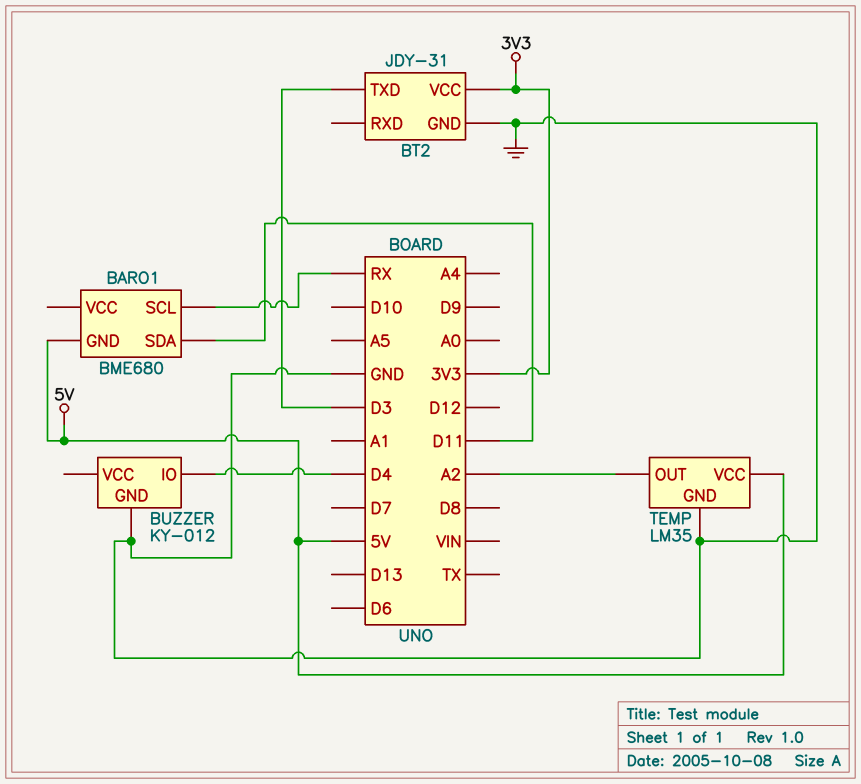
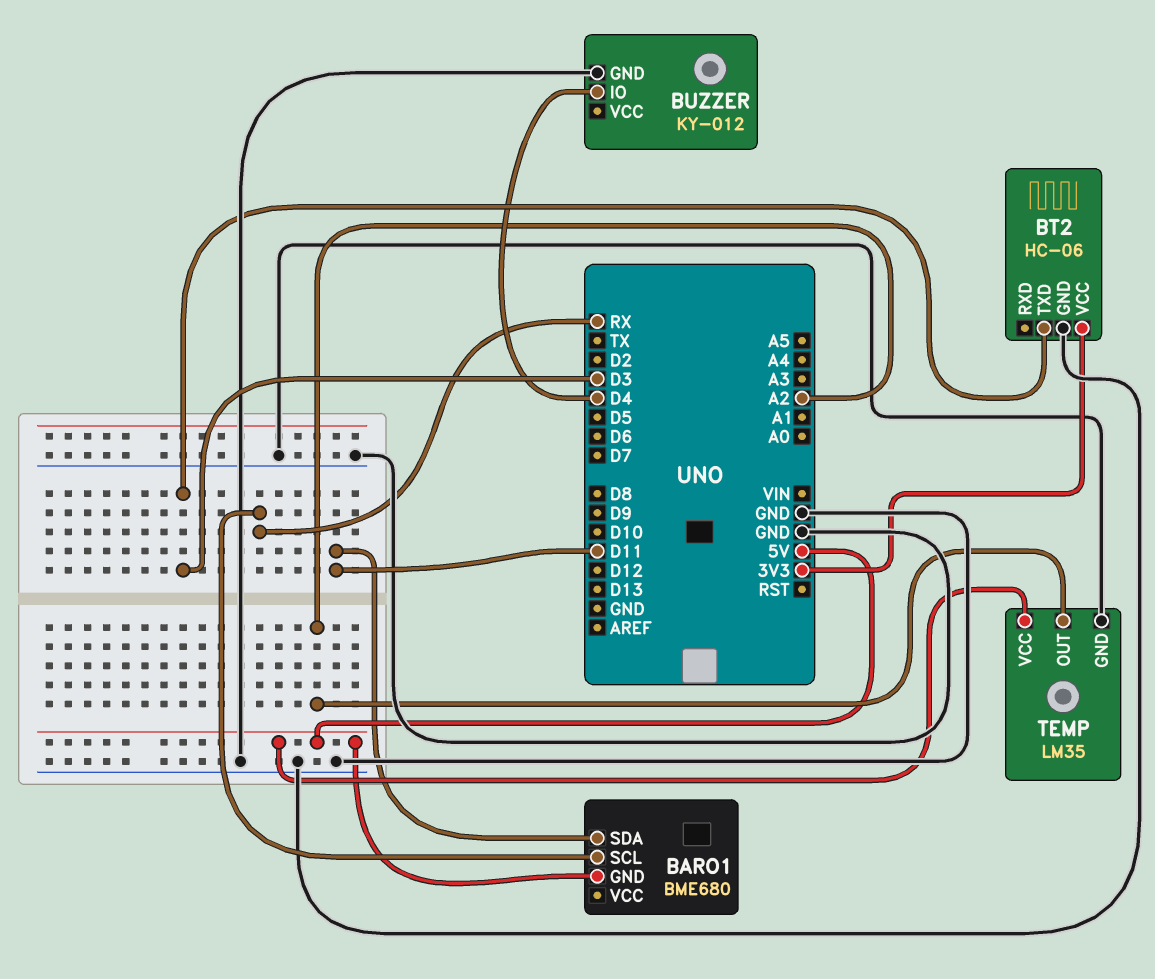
BT2: JDY-31 -> HC-06

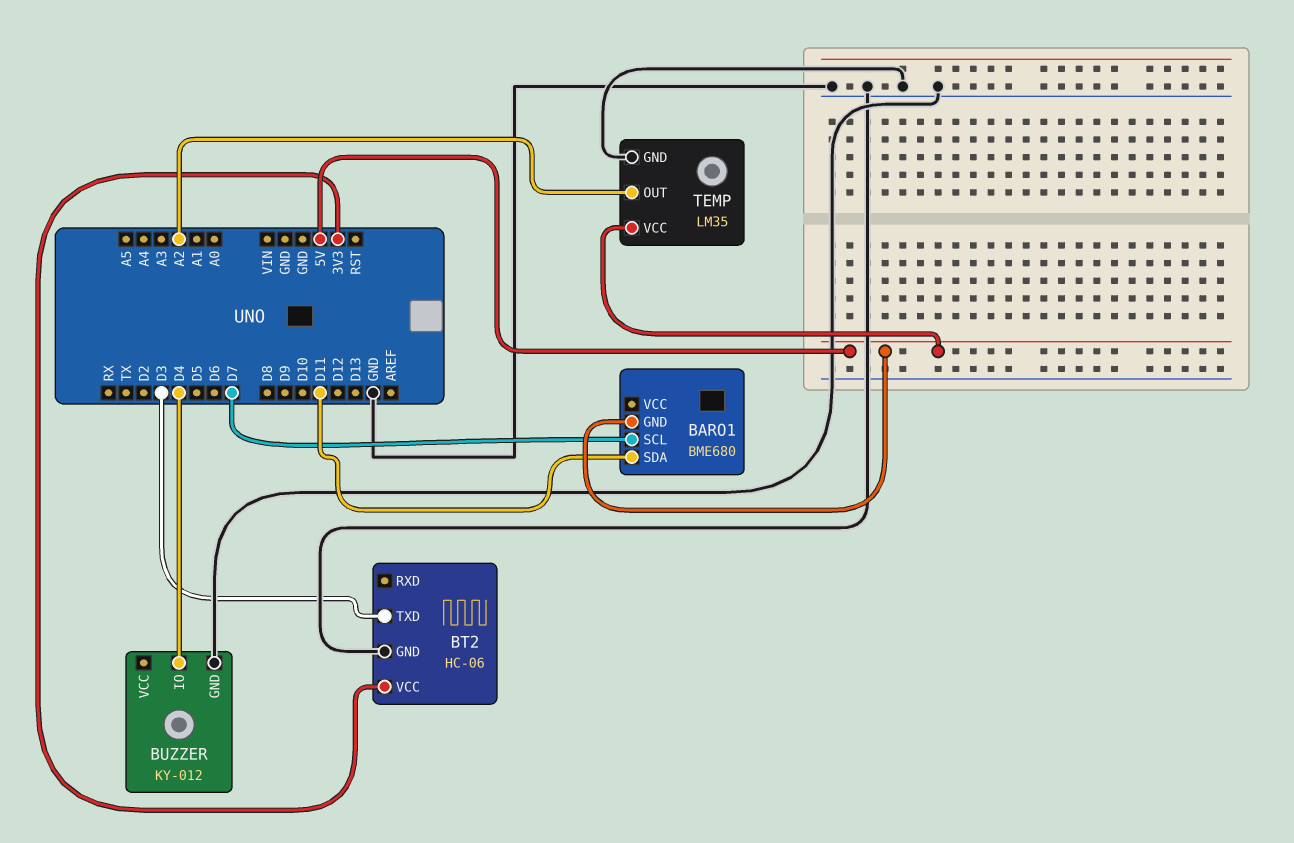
BARO1 pin SCL: RX -> D7

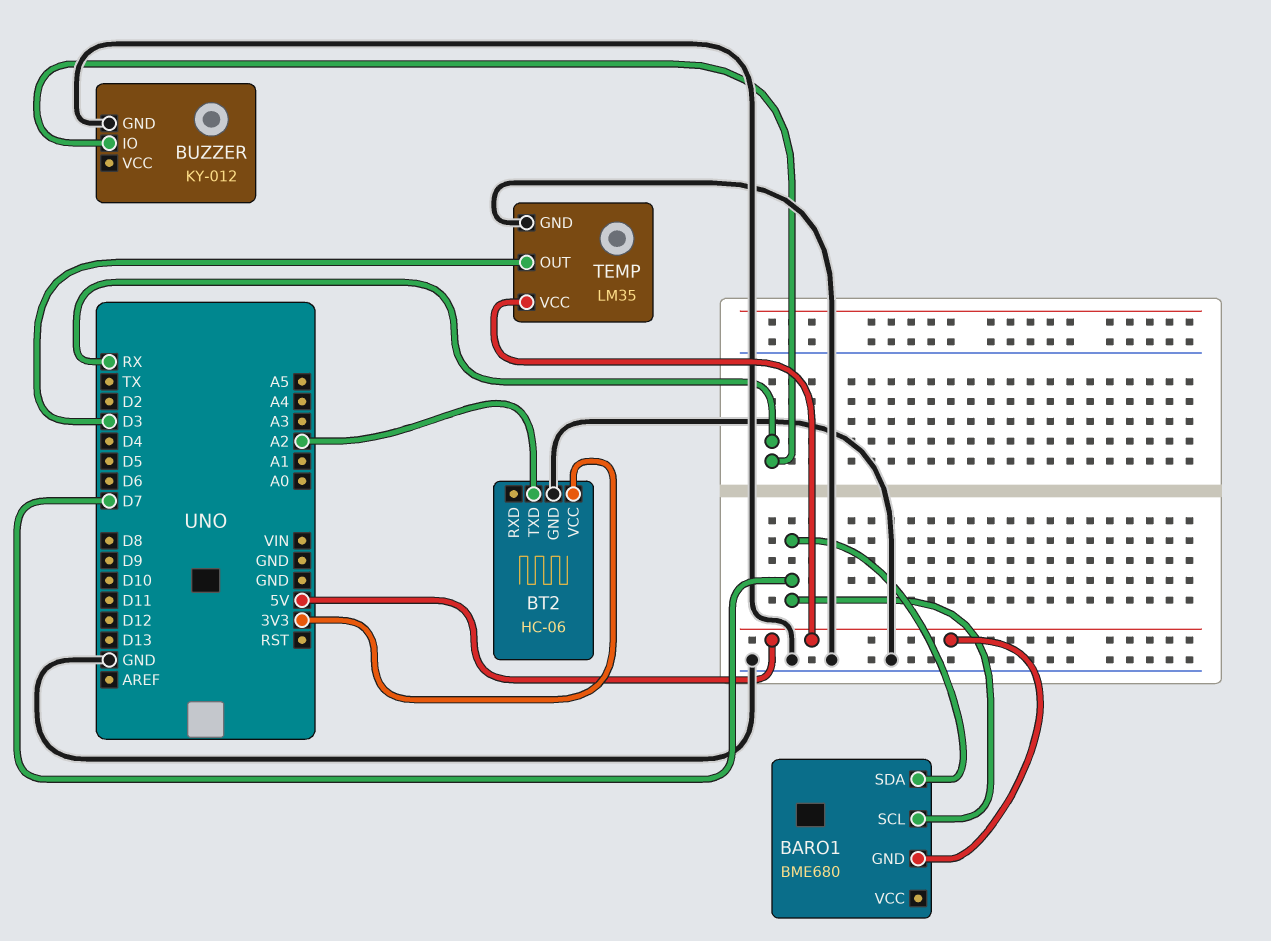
BARO1 pin SDA: D11 -> D7
BT2 pin TXD: D3 -> A2
BUZZER pin IO: D4 -> RX
TEMP pin OUT: A2 -> D3

